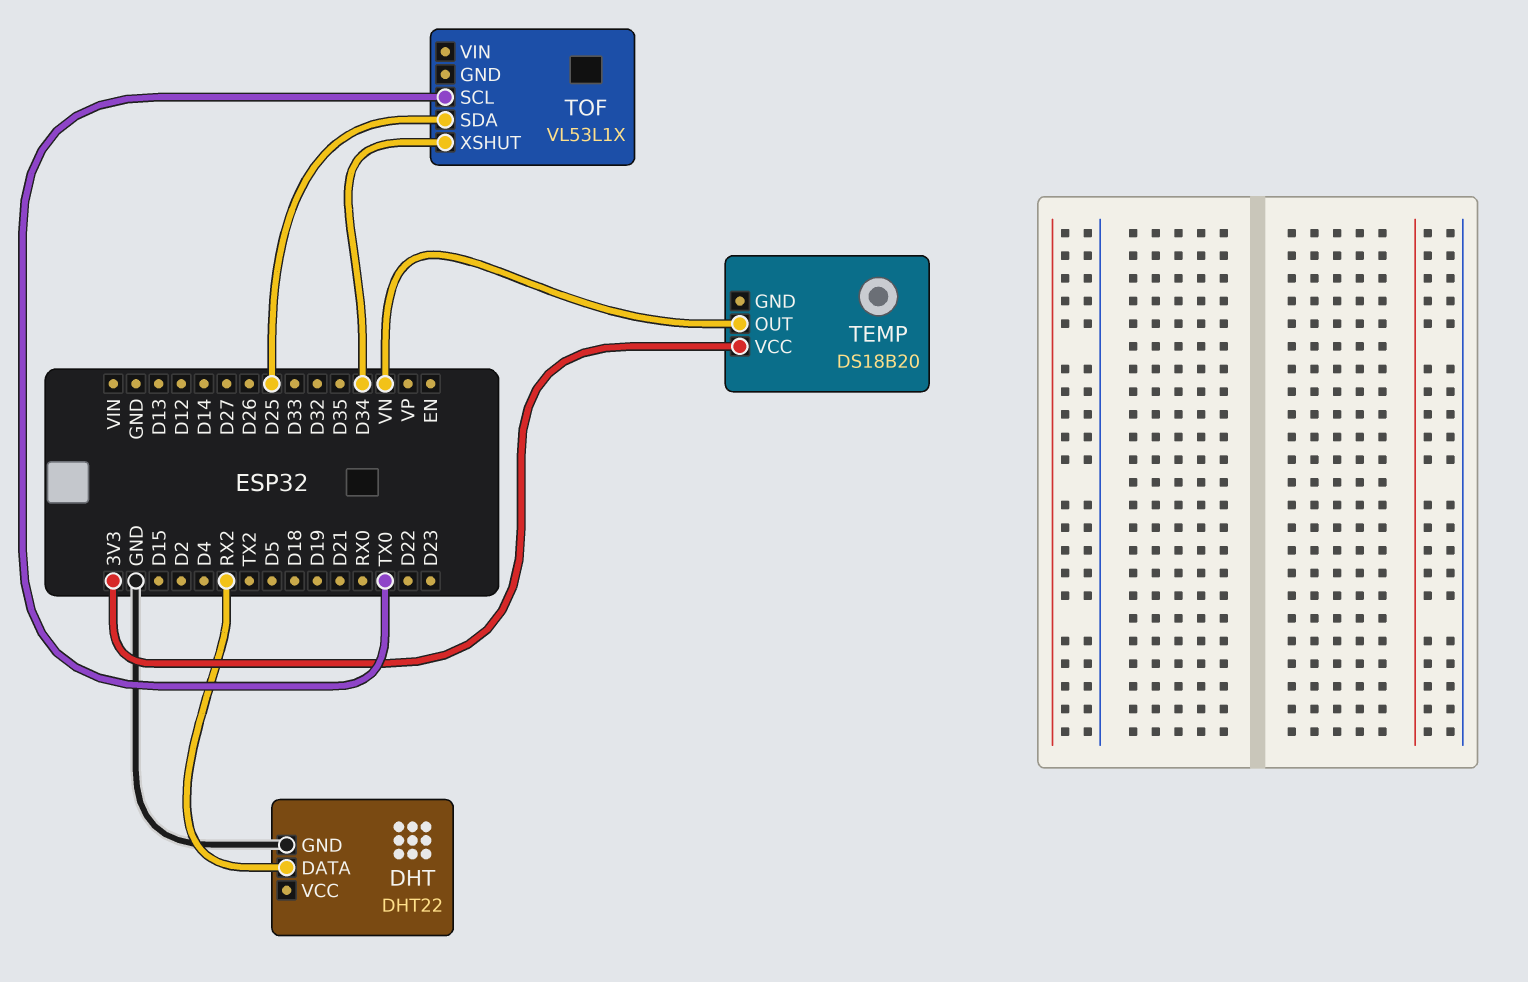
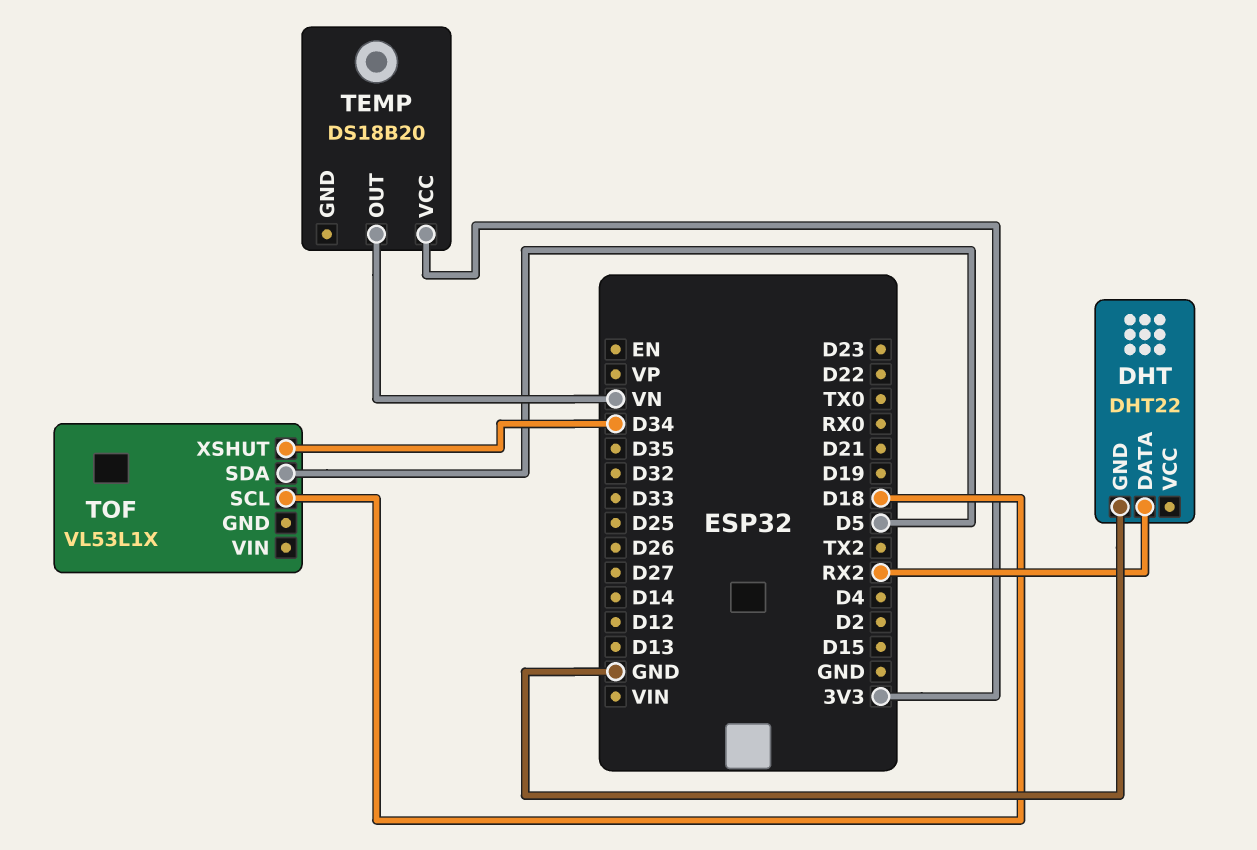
TOF pin SCL: TX0 -> D18
TOF pin SDA: D25 -> D5

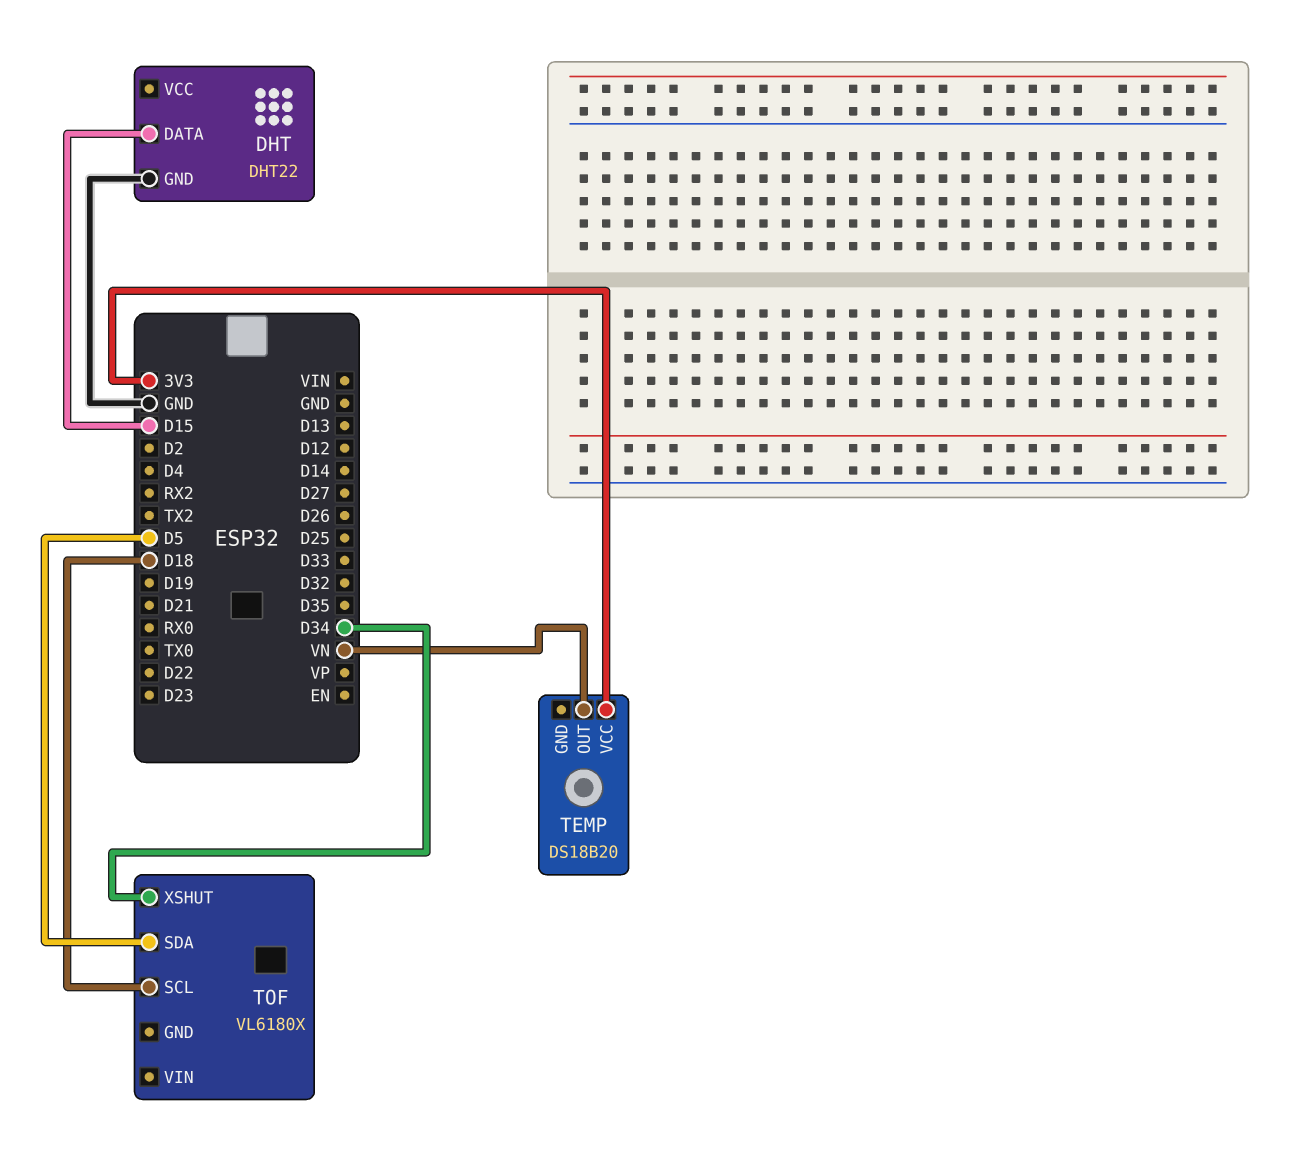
DHT pin DATA: RX2 -> D15
TOF: VL53L1X -> VL6180X

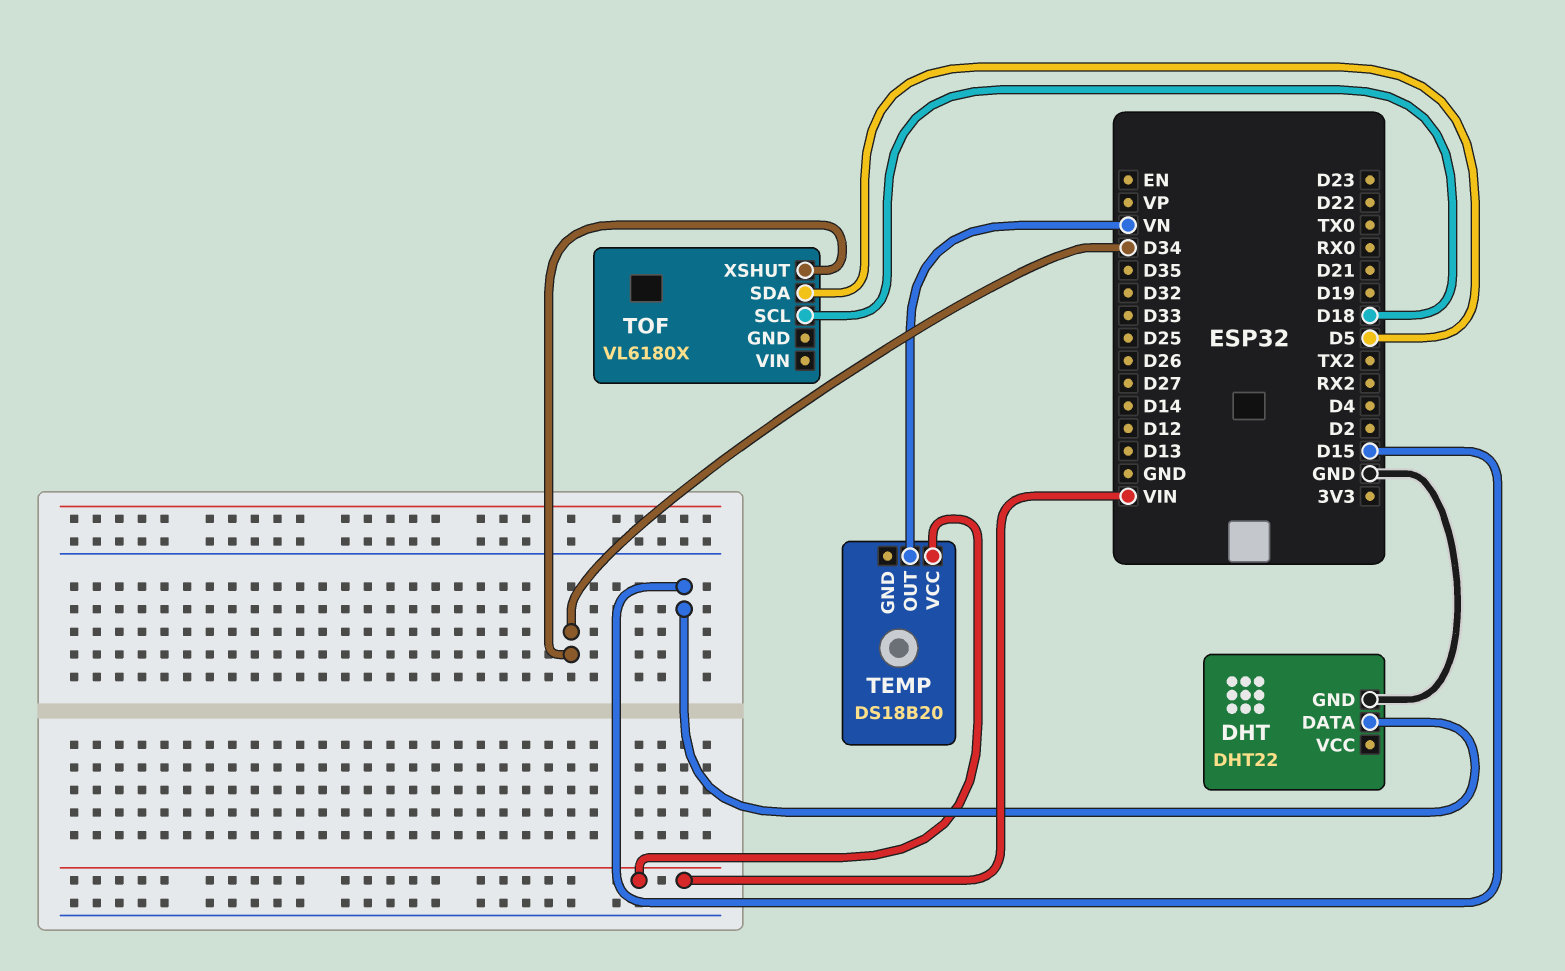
TEMP pin VCC: 3V3 -> VIN

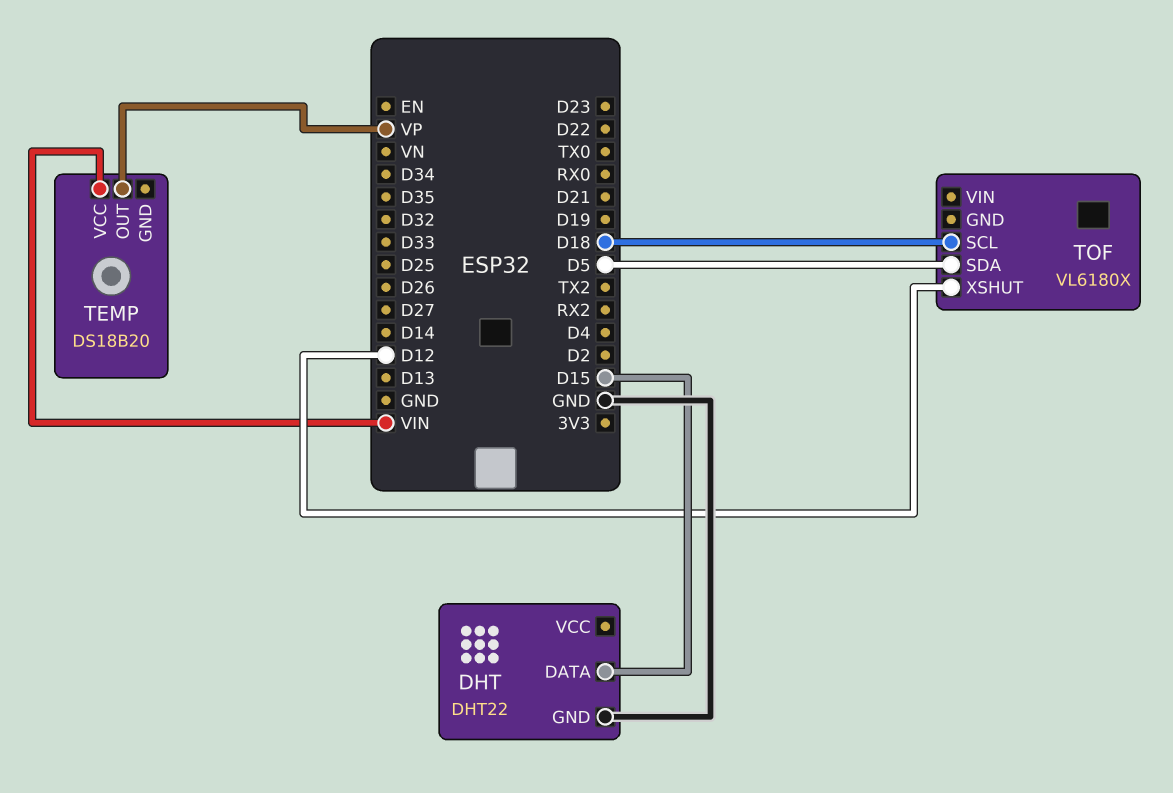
TEMP pin OUT: VN -> VP
TOF pin XSHUT: D34 -> D12

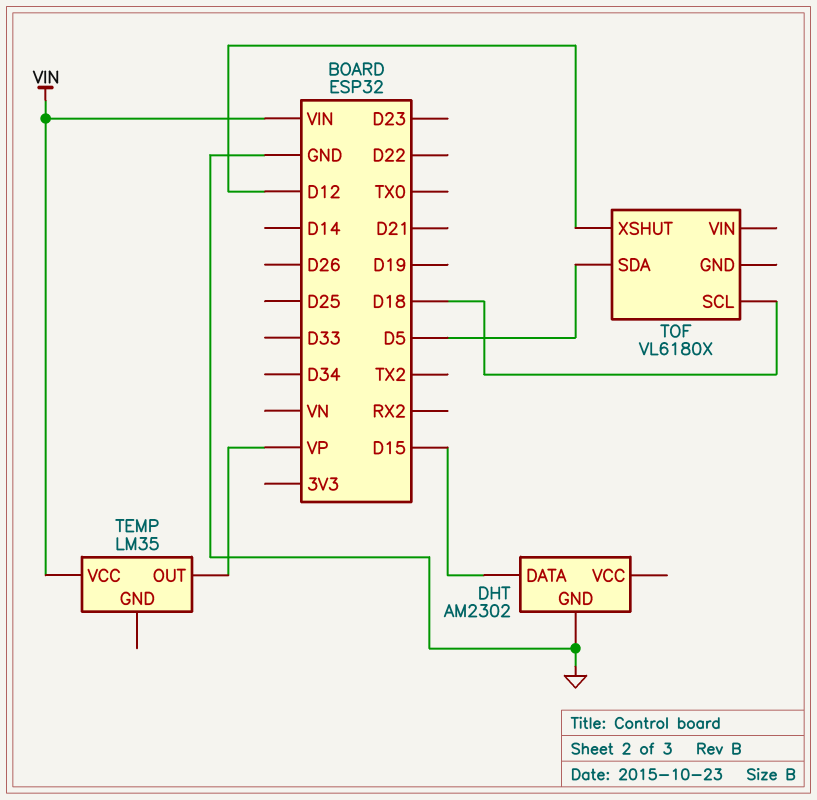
DHT: DHT22 -> AM2302
TEMP: DS18B20 -> LM35

